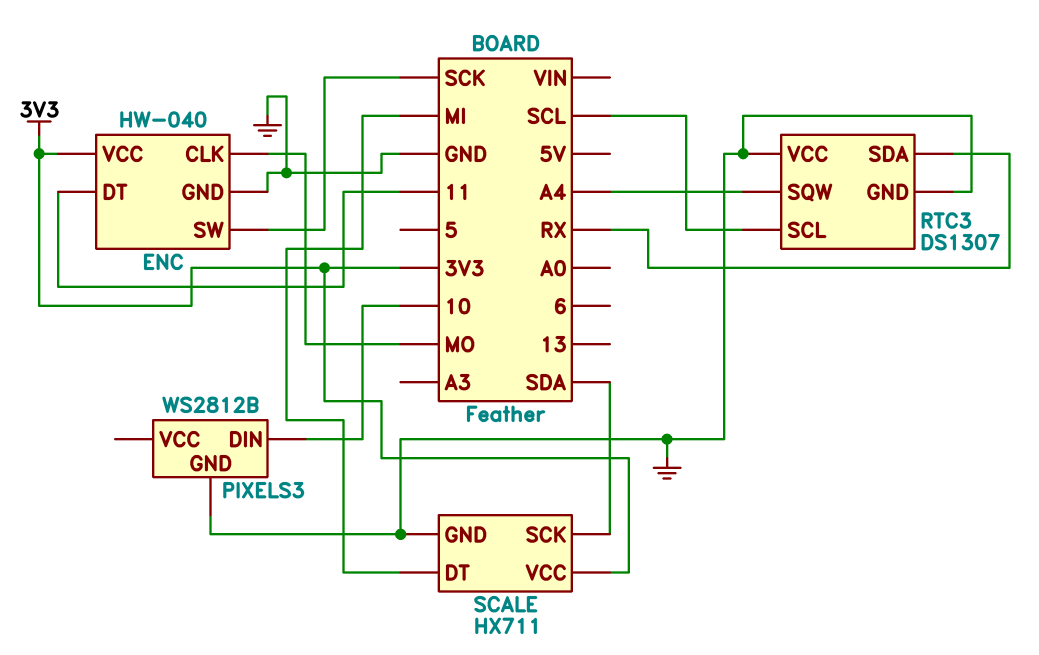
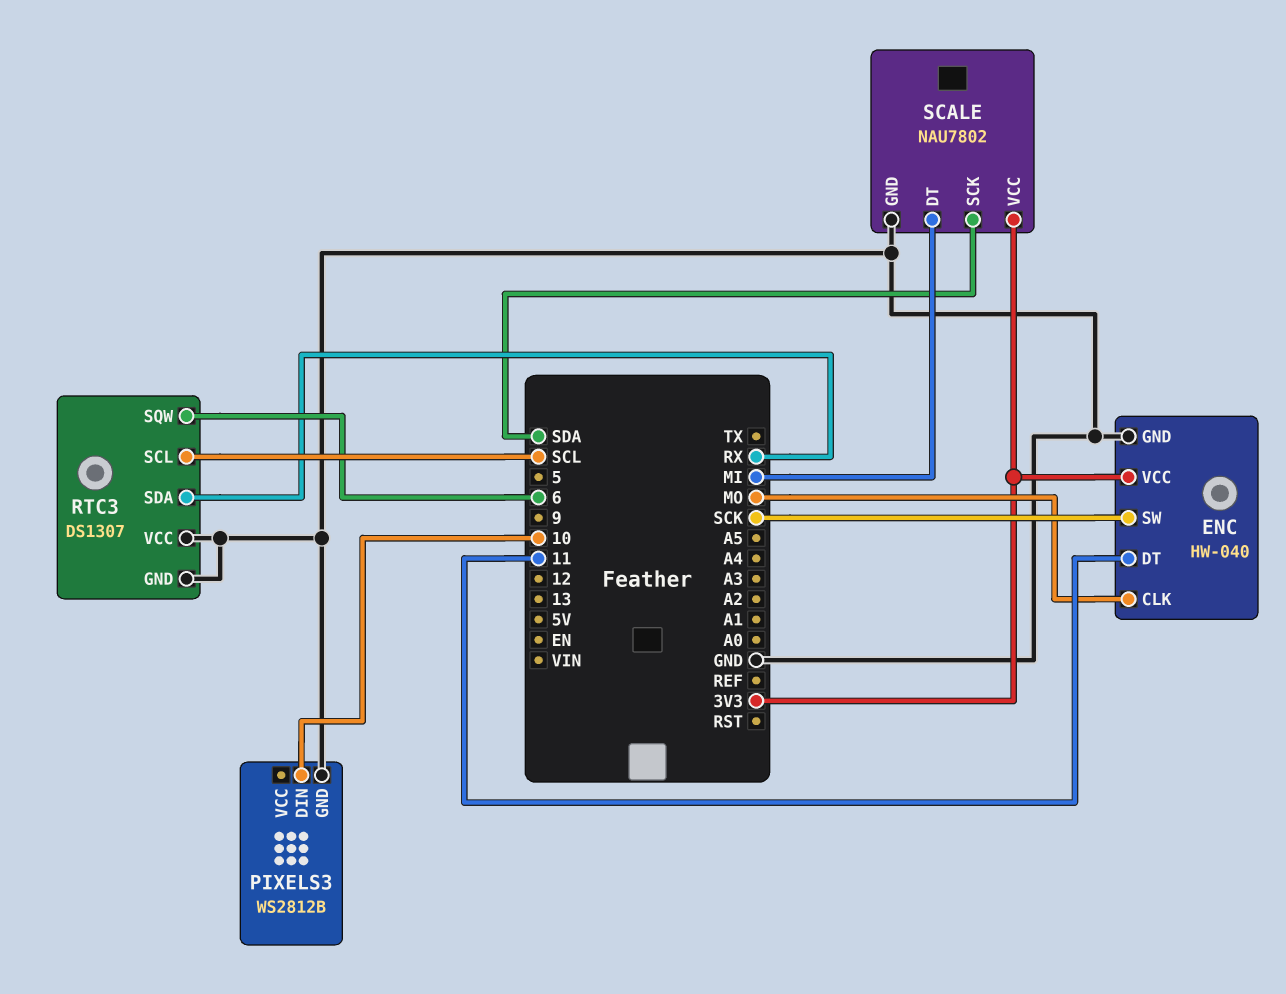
RTC3 pin SQW: A4 -> 6
SCALE: HX711 -> NAU7802

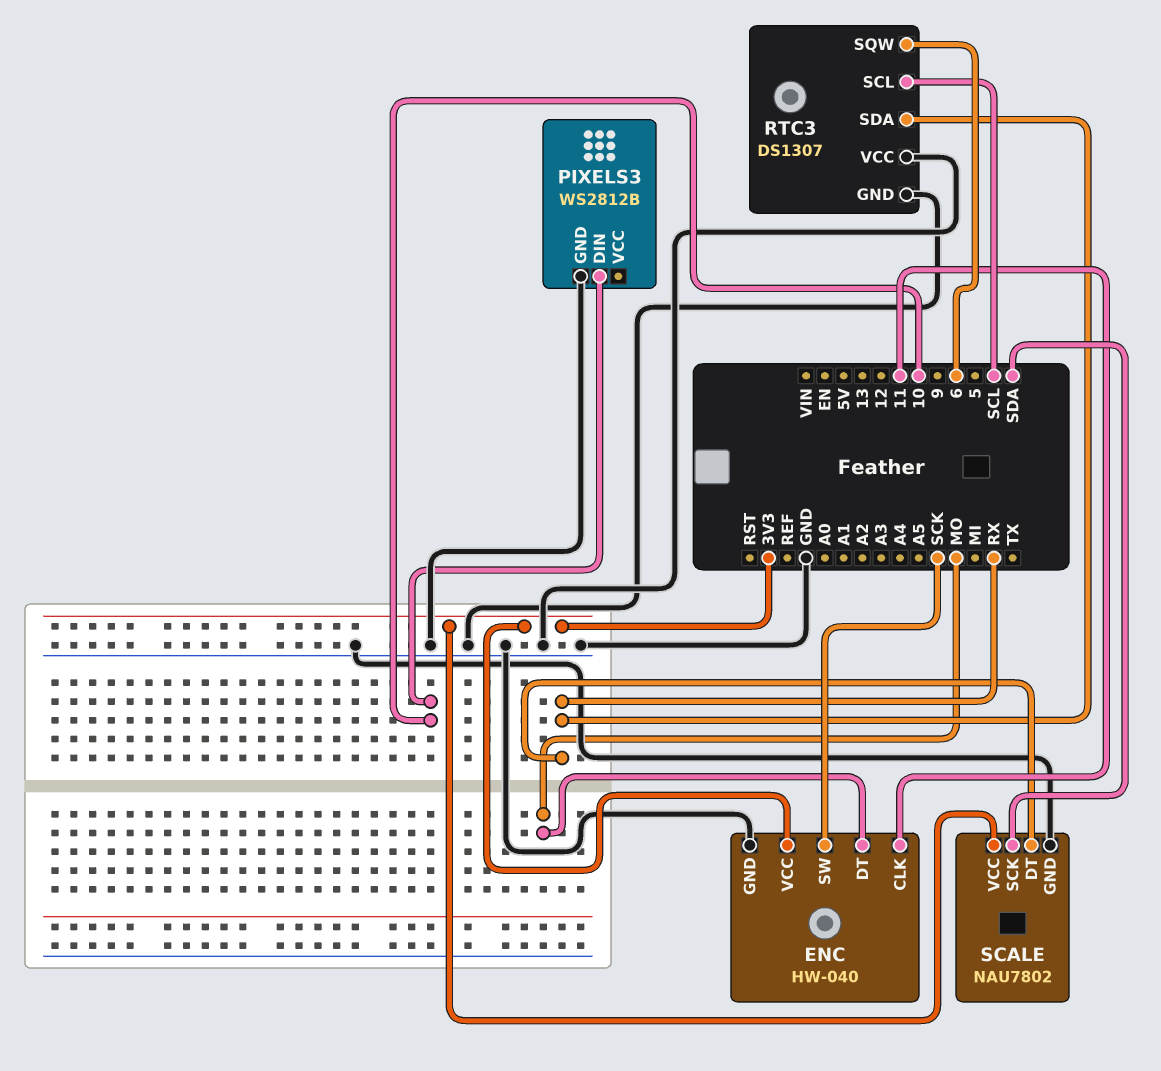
ENC pin CLK: MO -> 11
ENC pin DT: 11 -> MO
SCALE pin DT: MI -> RX

